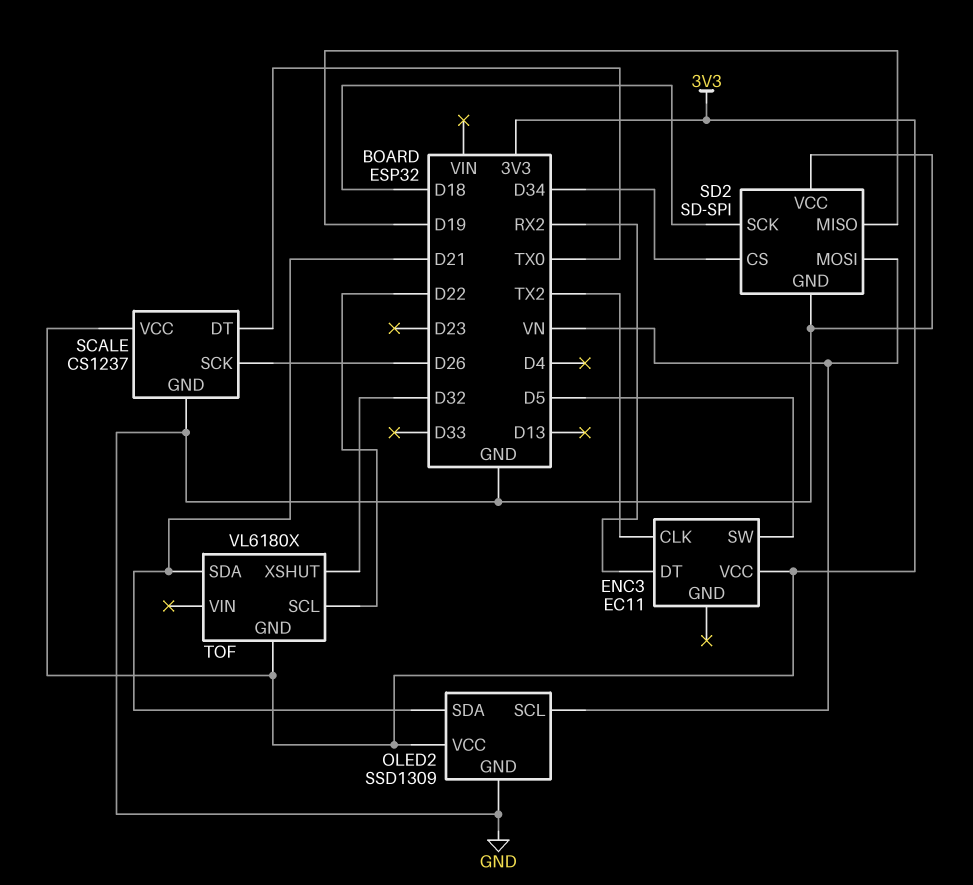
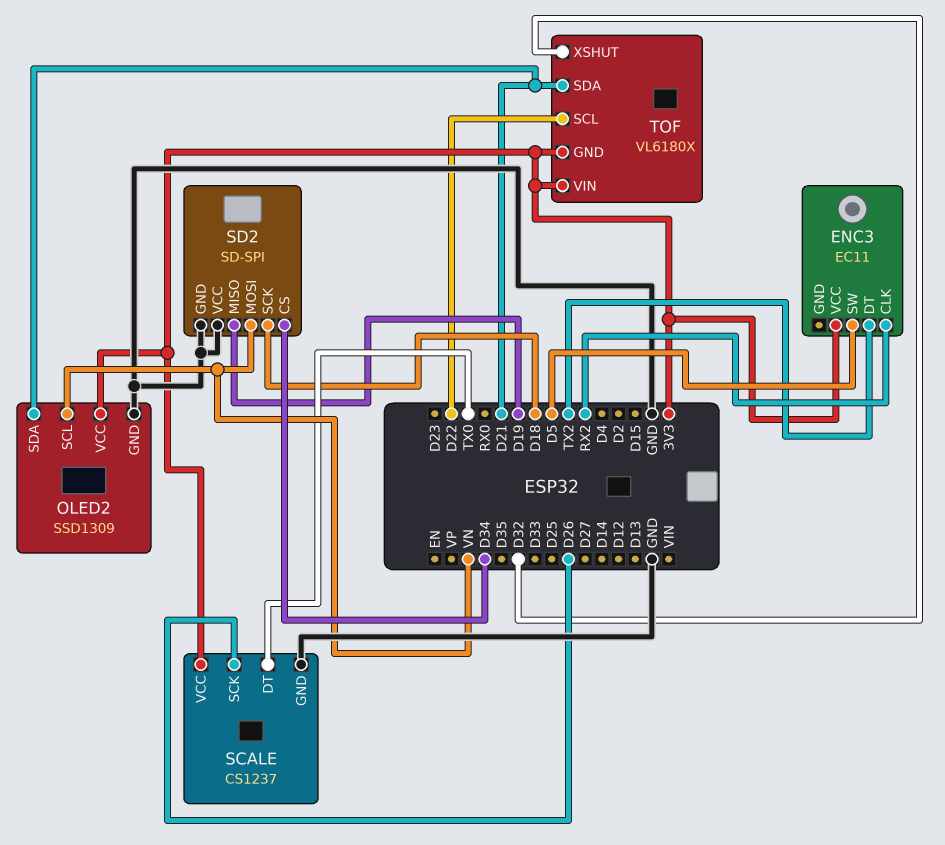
ENC3 pin CLK: TX2 -> RX2
ENC3 pin DT: RX2 -> TX2
TOF pin VIN: none -> 3V3

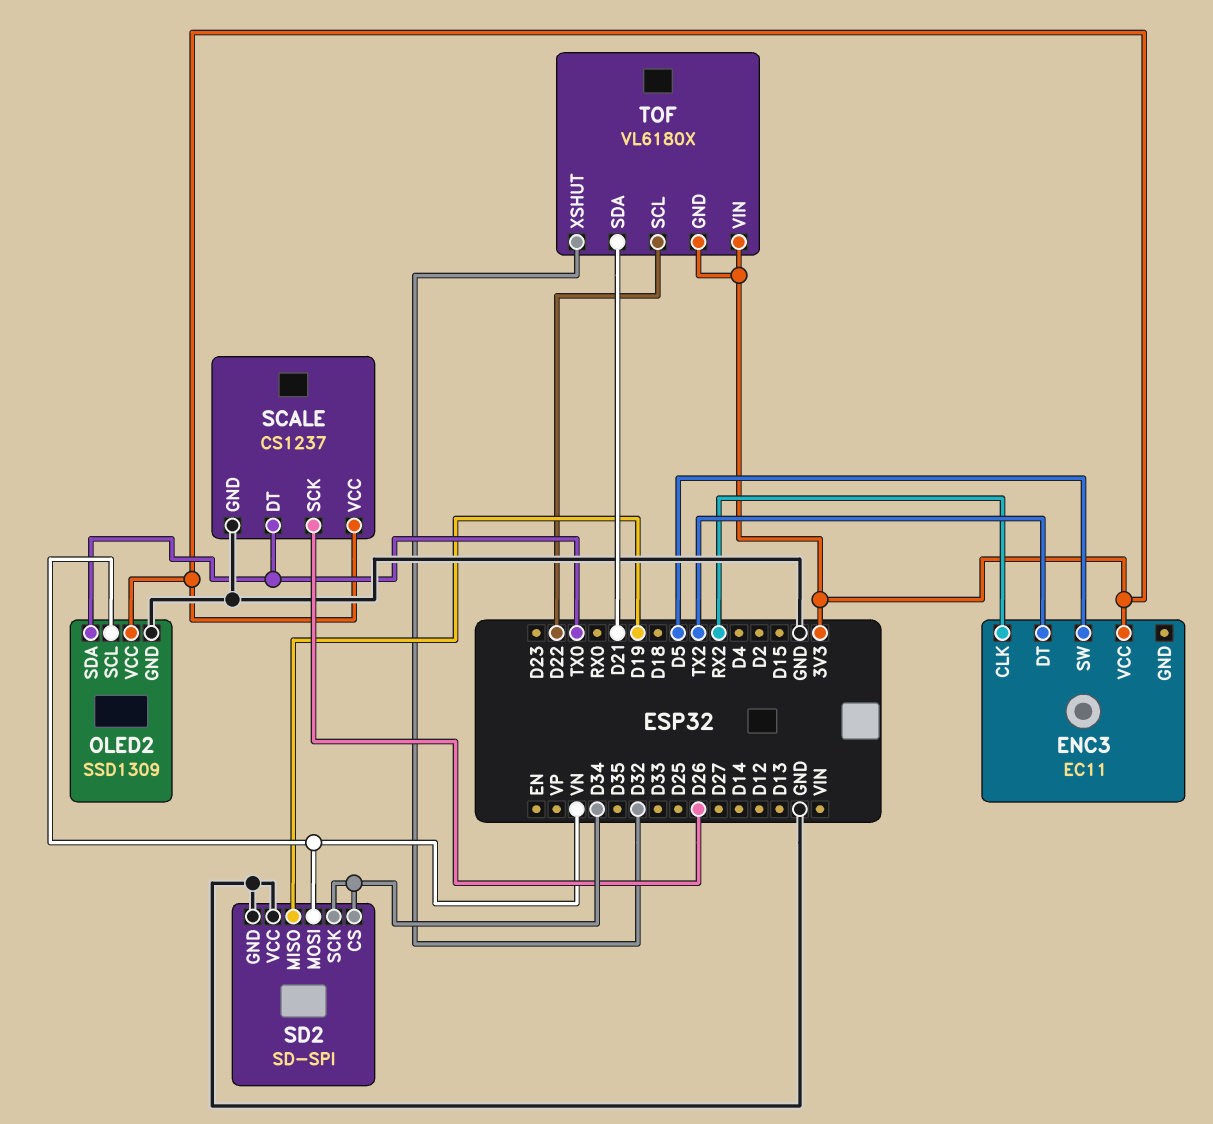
OLED2 pin SDA: D21 -> TX0
SD2 pin SCK: D18 -> D34

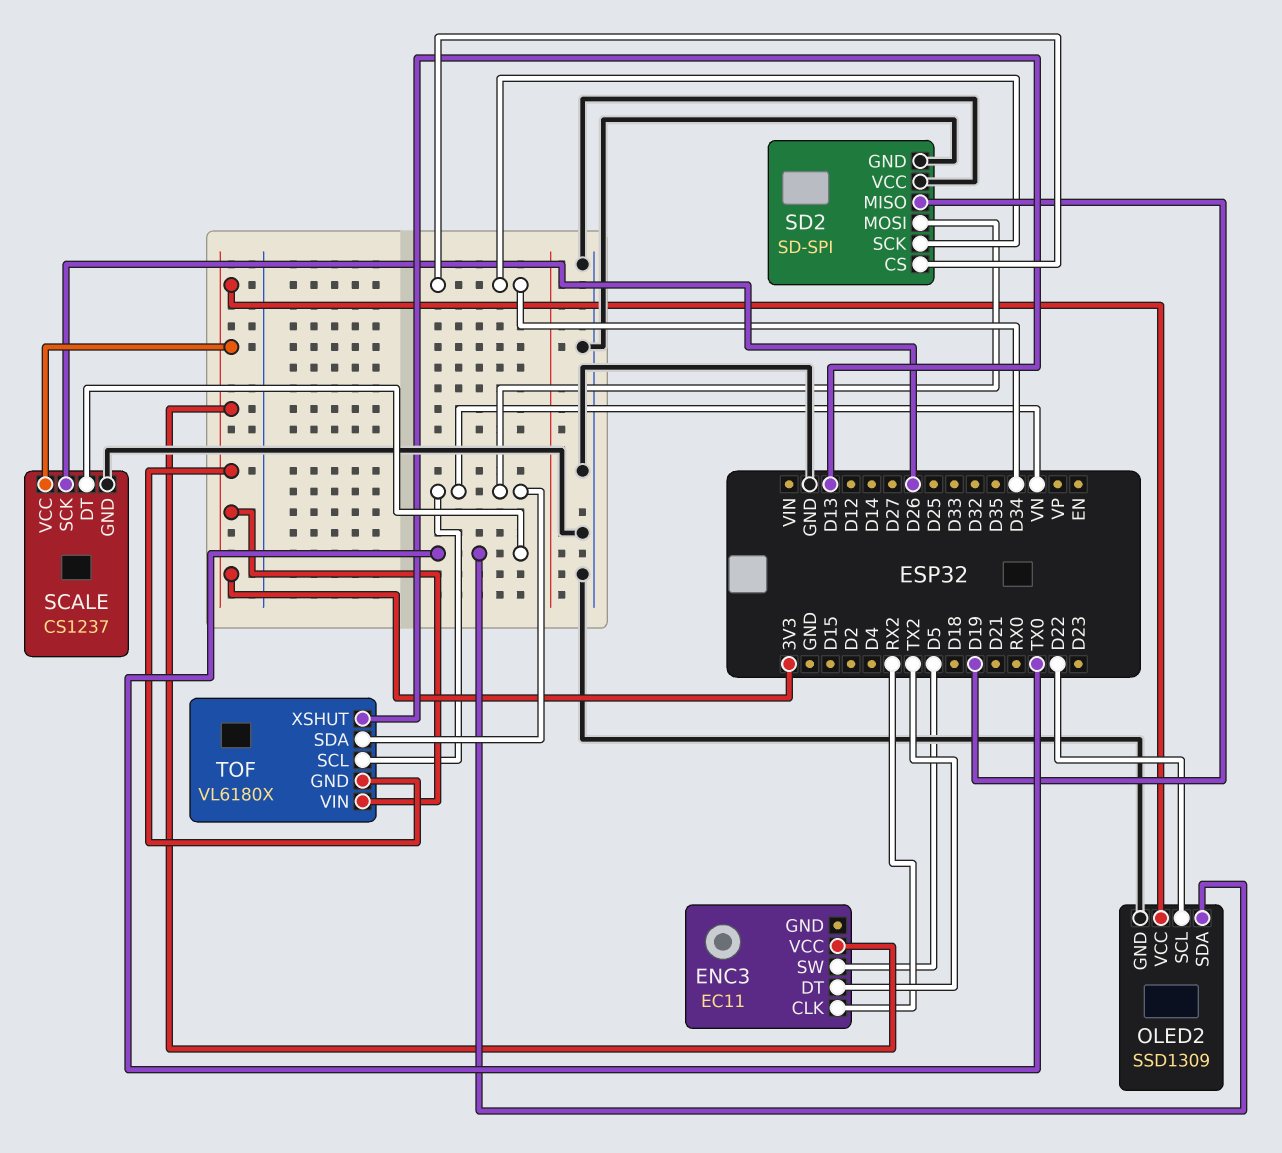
OLED2 pin SCL: VN -> D22
TOF pin SCL: D22 -> VN
TOF pin SDA: D21 -> VN
TOF pin XSHUT: D32 -> D13

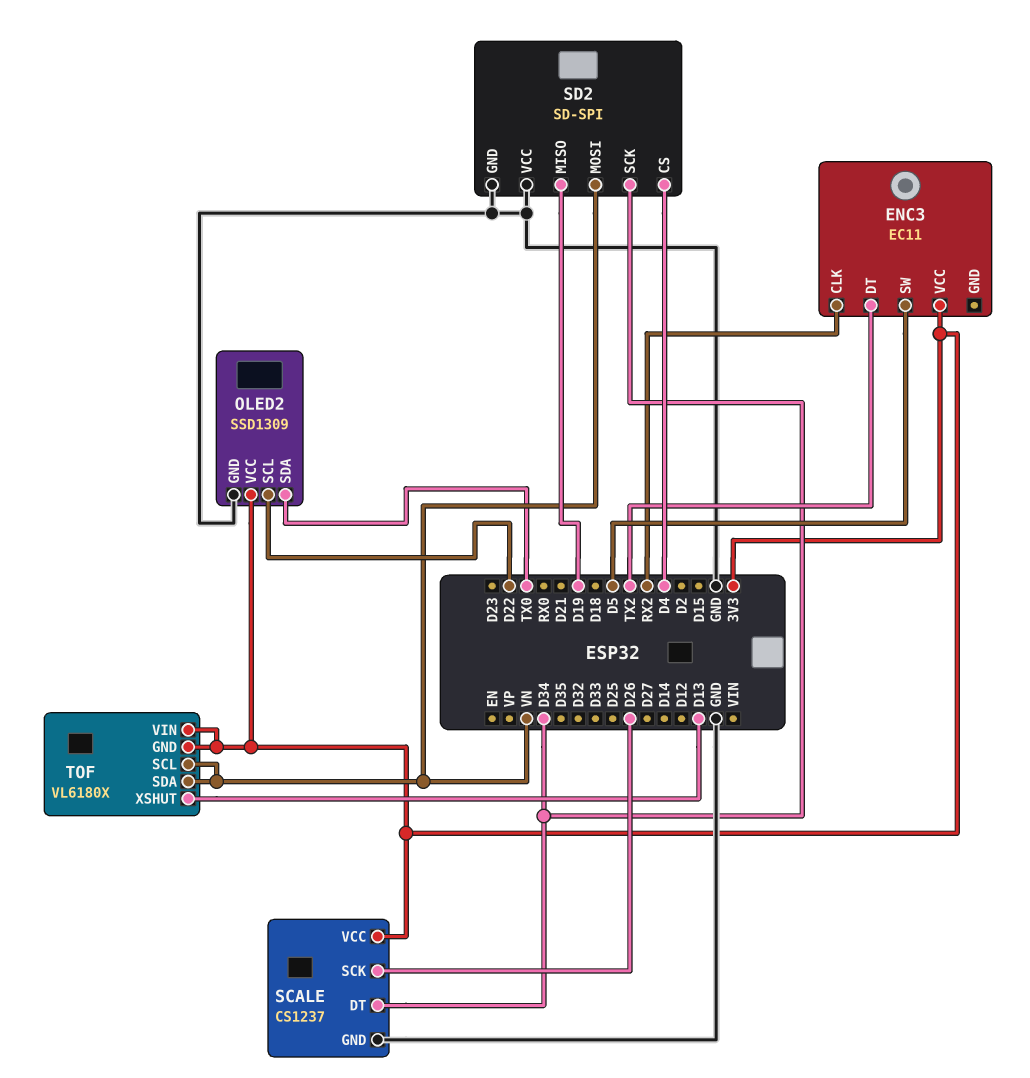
SCALE pin DT: TX0 -> D34
SD2 pin CS: D34 -> D4

